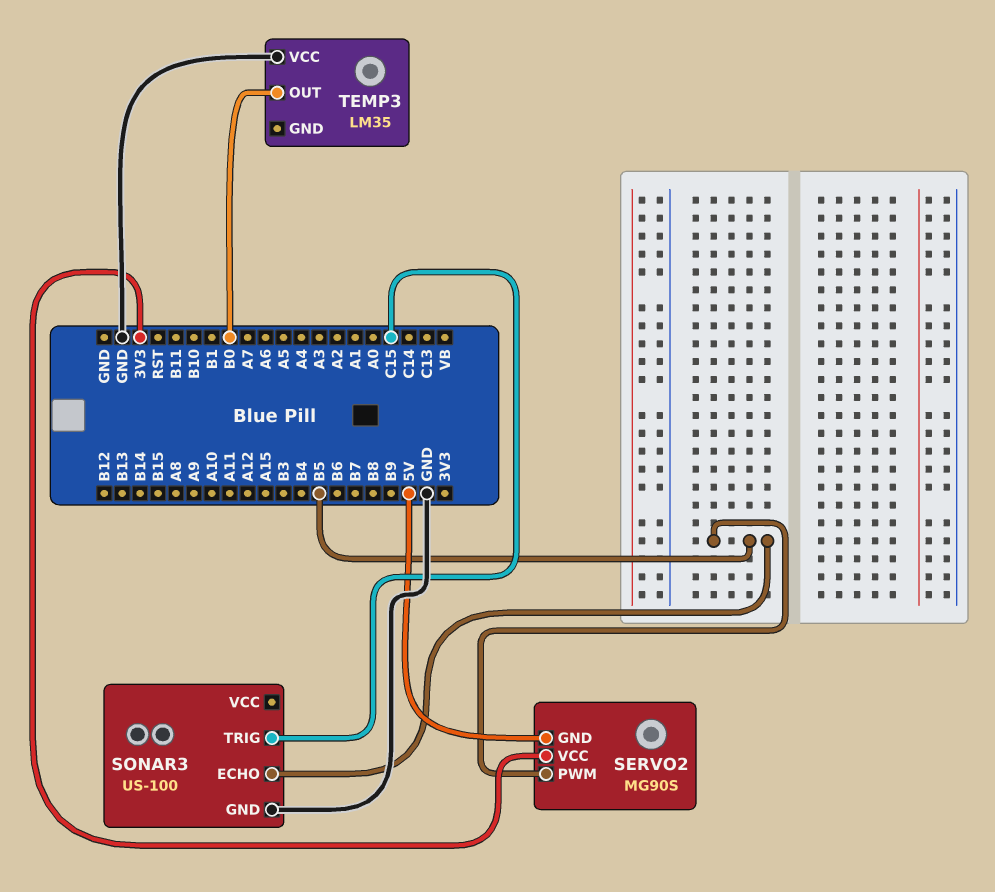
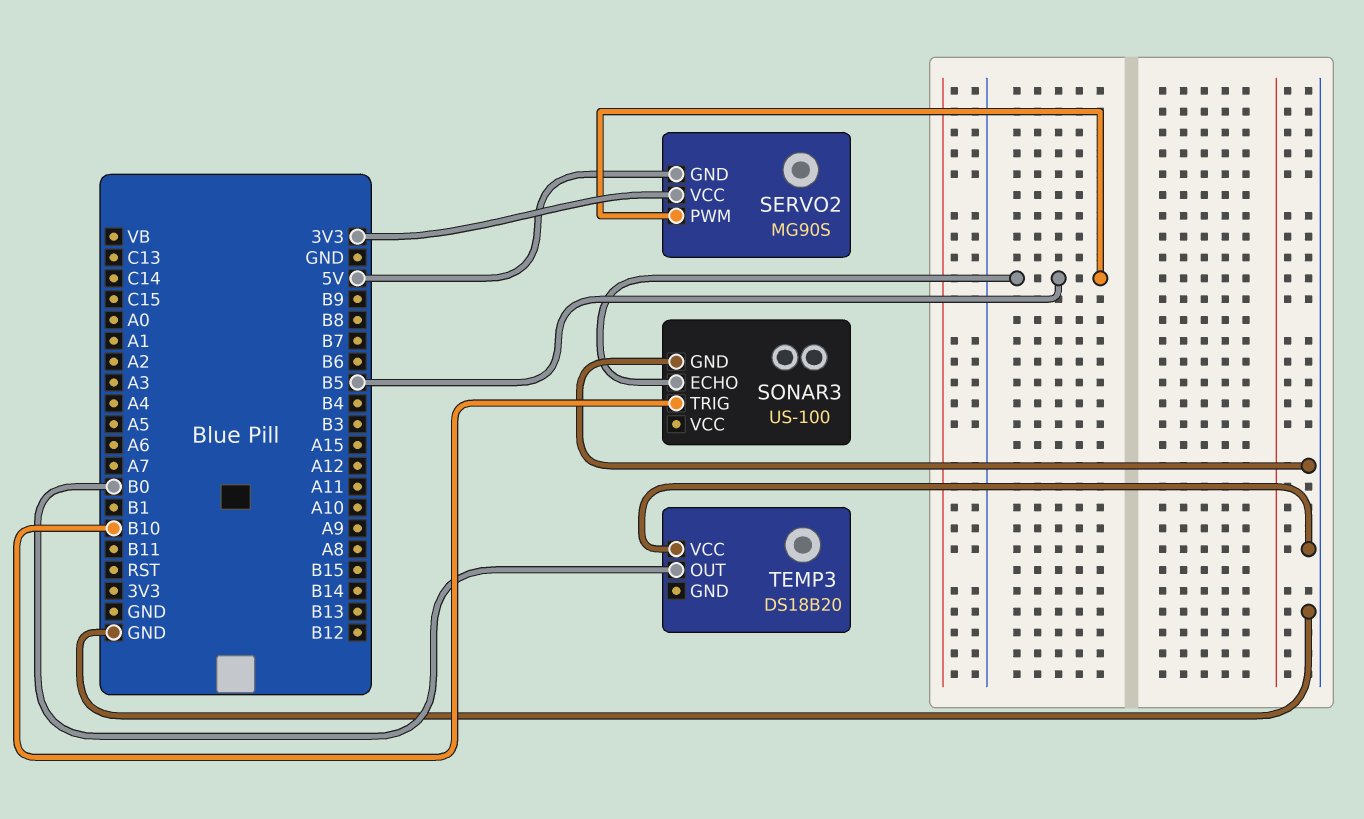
SONAR3 pin TRIG: C15 -> B10
TEMP3: LM35 -> DS18B20

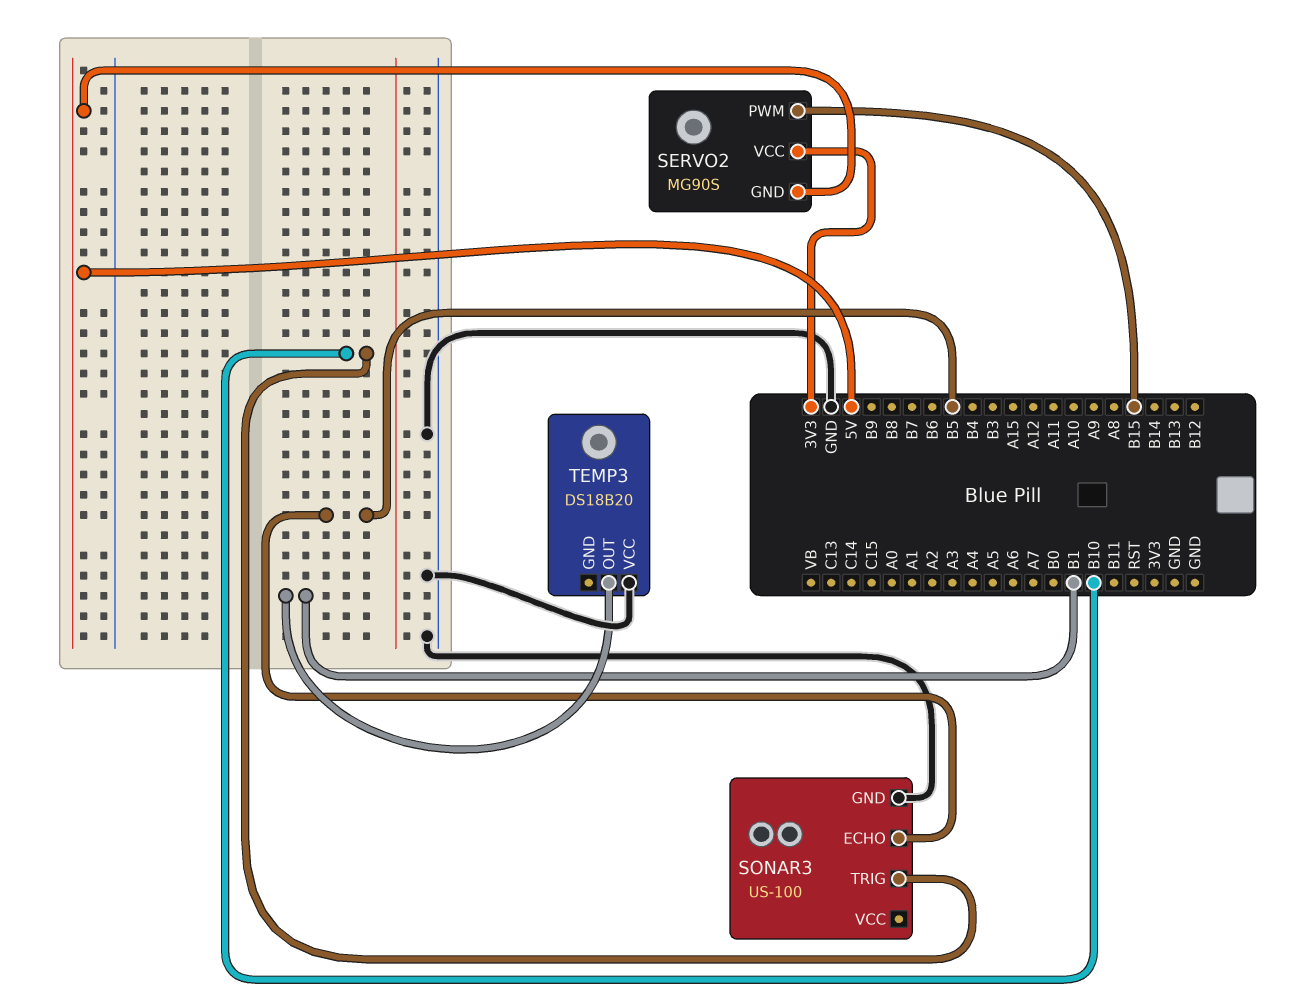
SERVO2 pin PWM: B5 -> B15
TEMP3 pin OUT: B0 -> B1

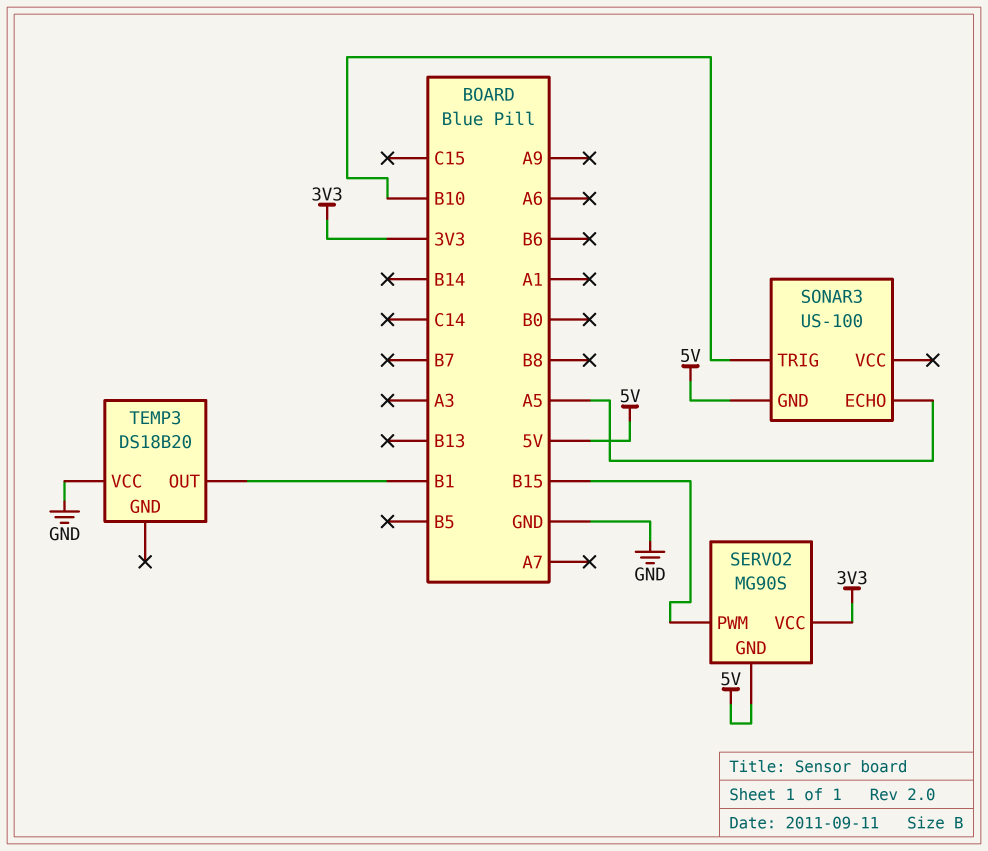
SONAR3 pin ECHO: B5 -> A5
SONAR3 pin GND: GND -> 5V

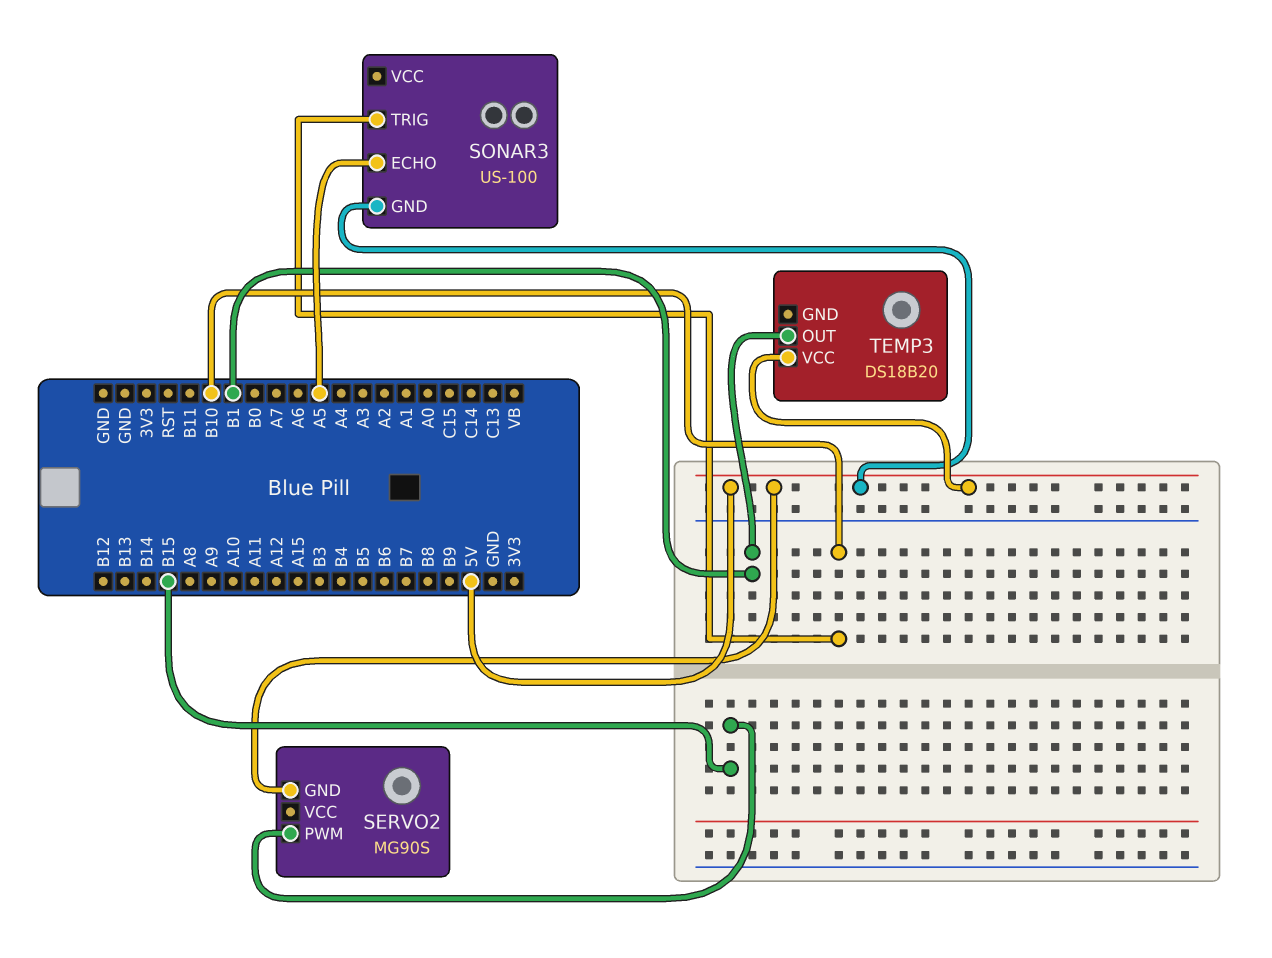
SERVO2 pin VCC: 3V3 -> none
TEMP3 pin VCC: GND -> 5V

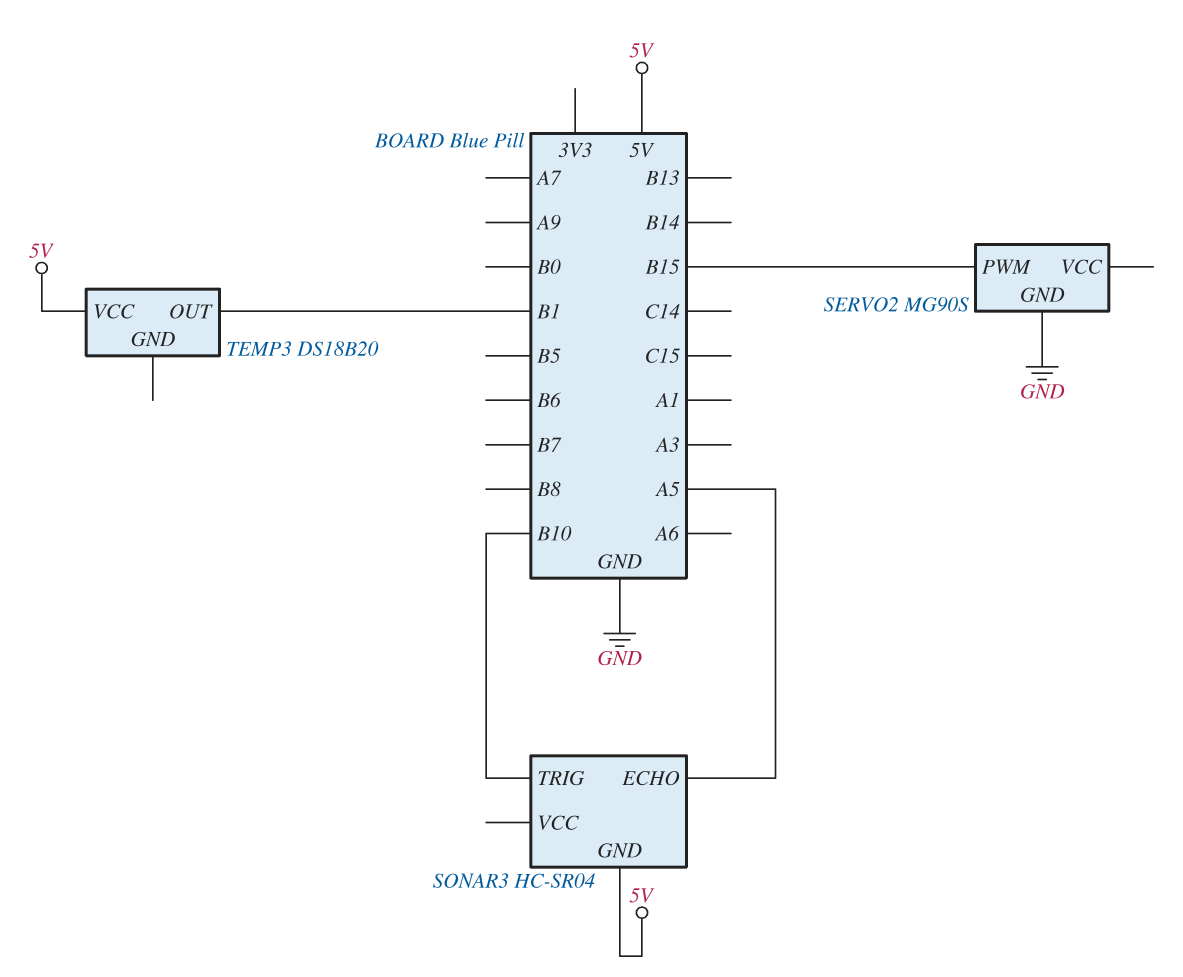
SERVO2 pin GND: 5V -> GND
SONAR3: US-100 -> HC-SR04

